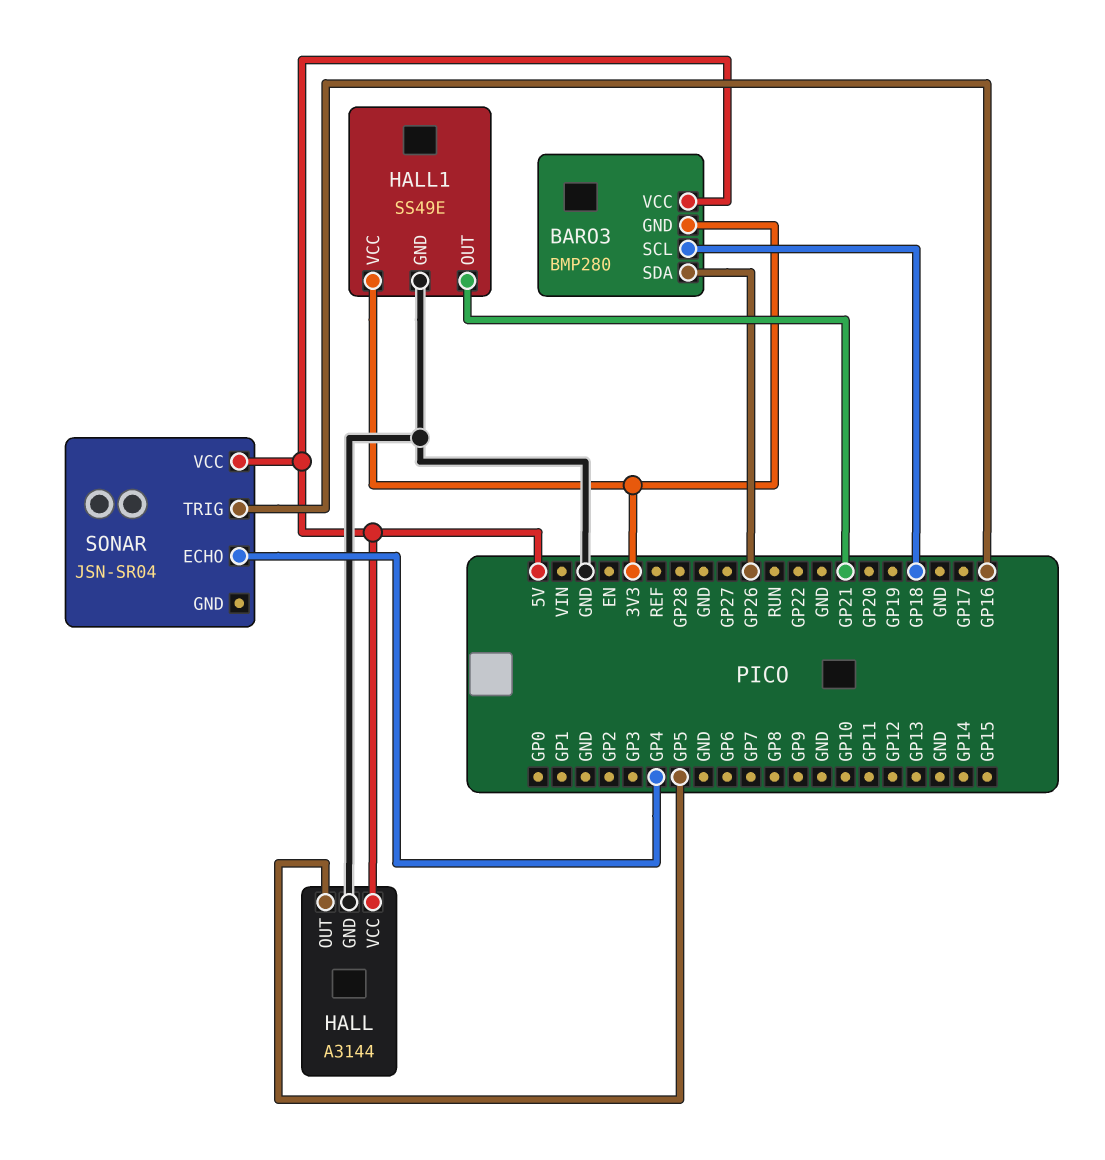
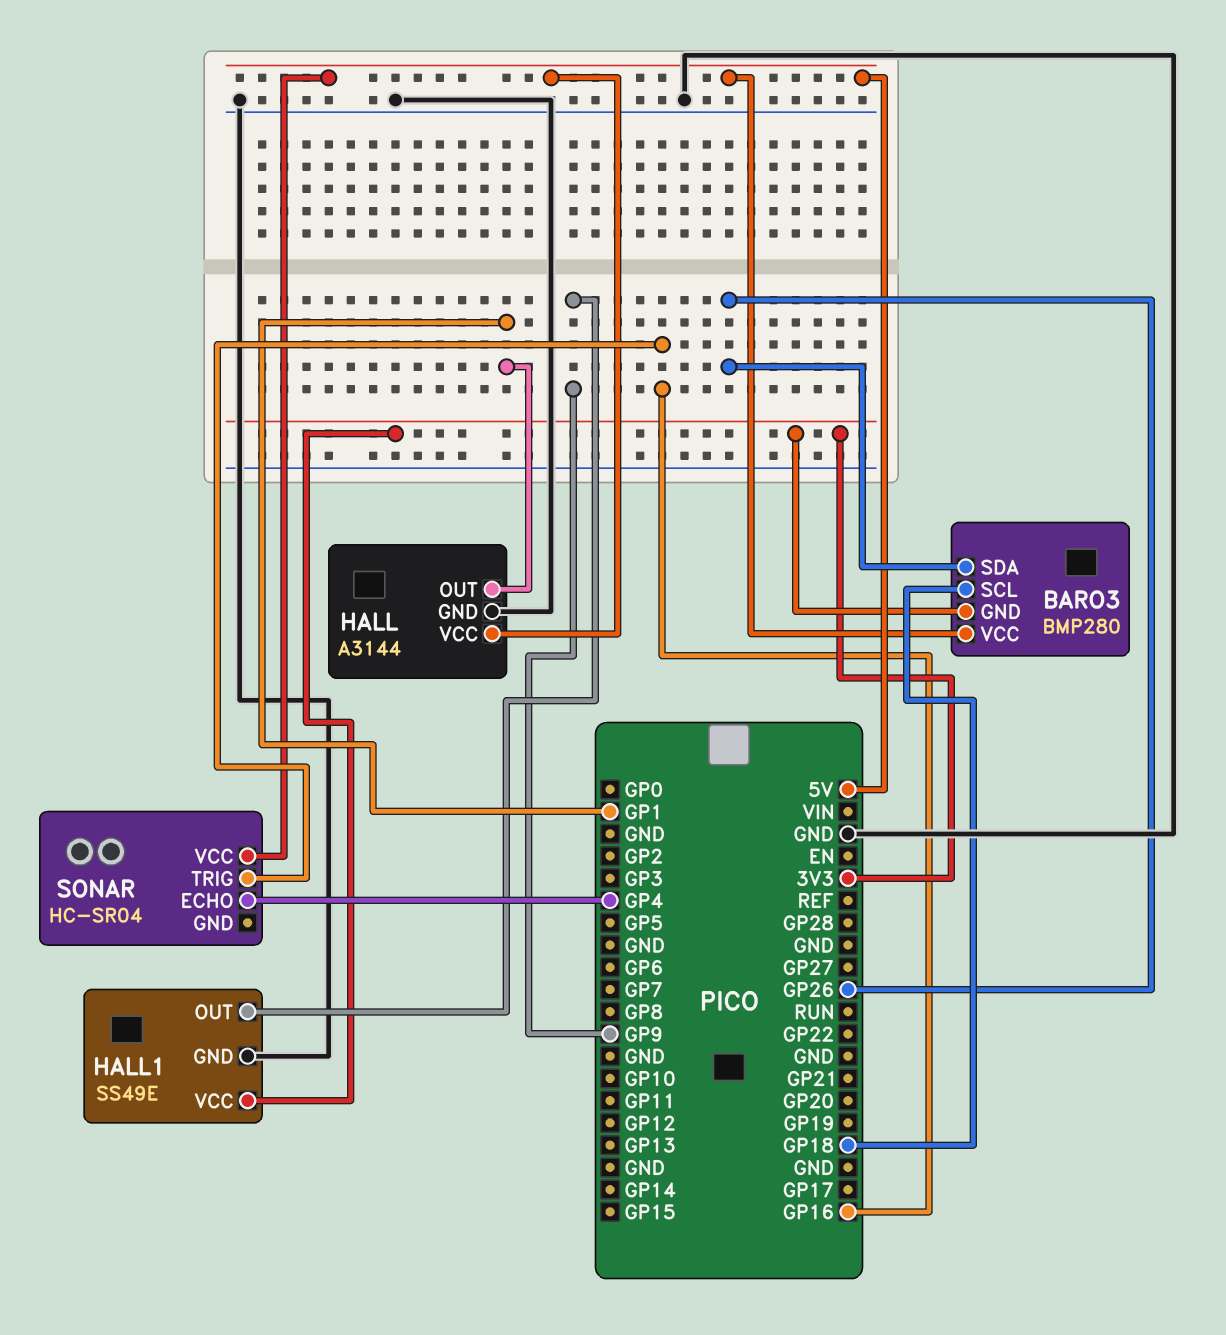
HALL pin OUT: GP5 -> GP1
HALL1 pin OUT: GP21 -> GP9
SONAR: JSN-SR04 -> HC-SR04

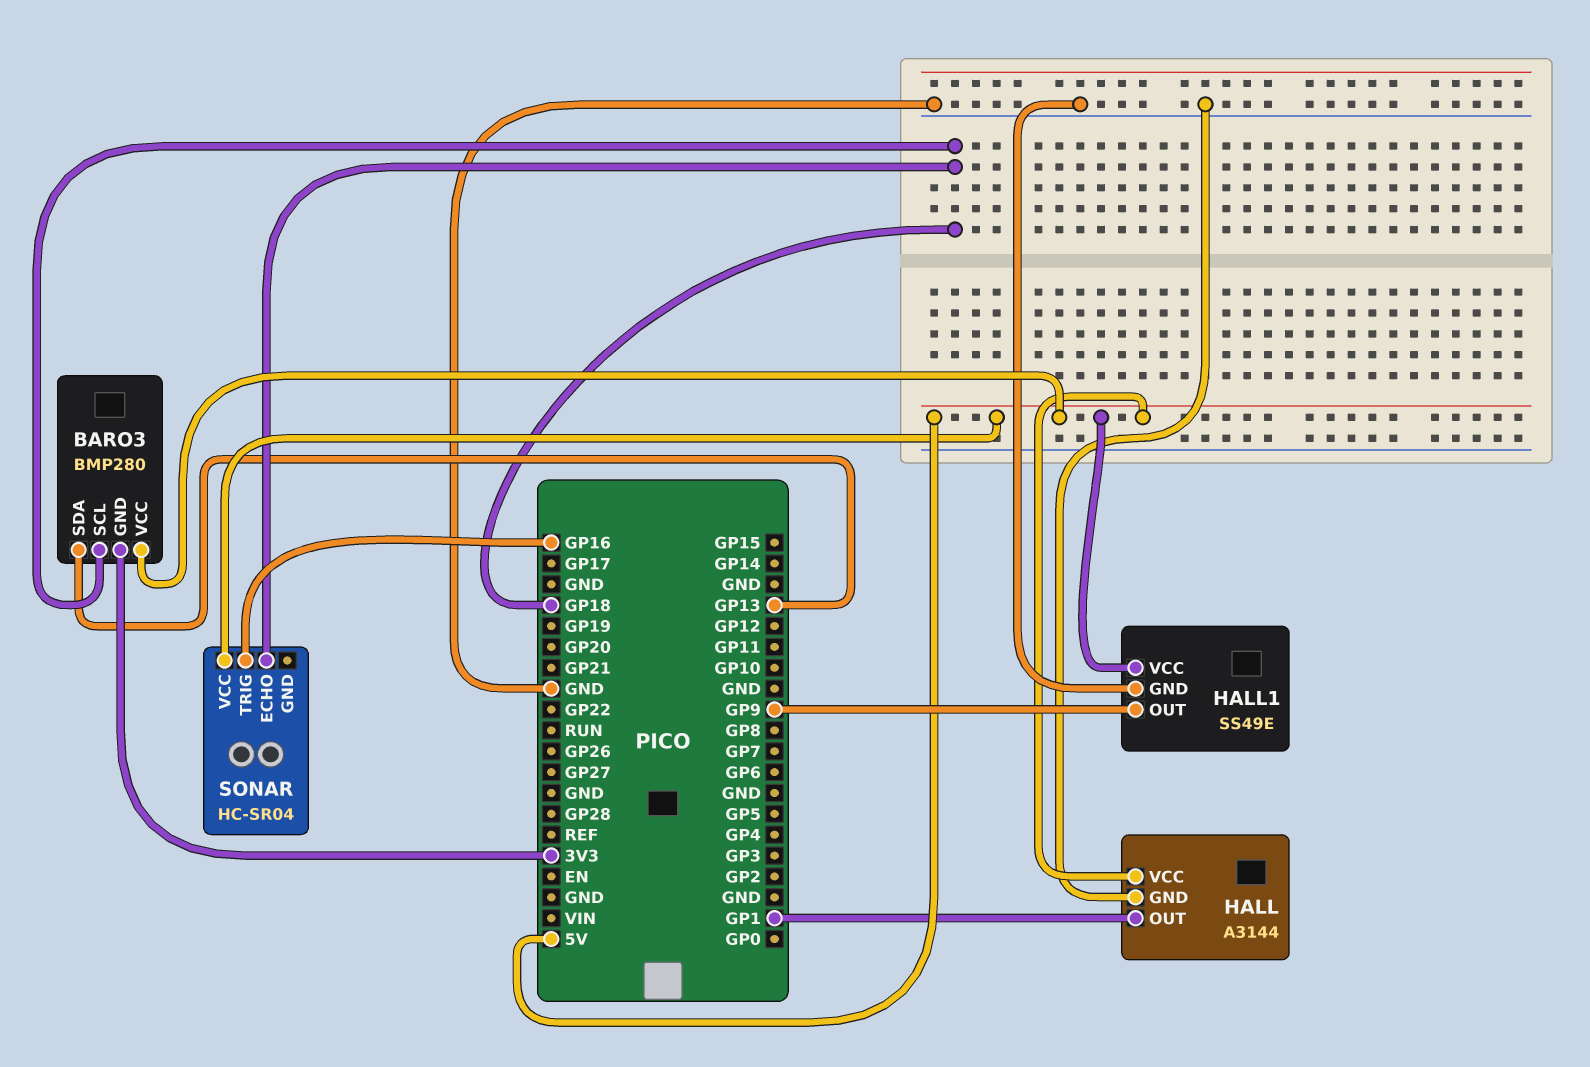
BARO3 pin SDA: GP26 -> GP13
HALL1 pin VCC: 3V3 -> 5V
SONAR pin ECHO: GP4 -> GP18

